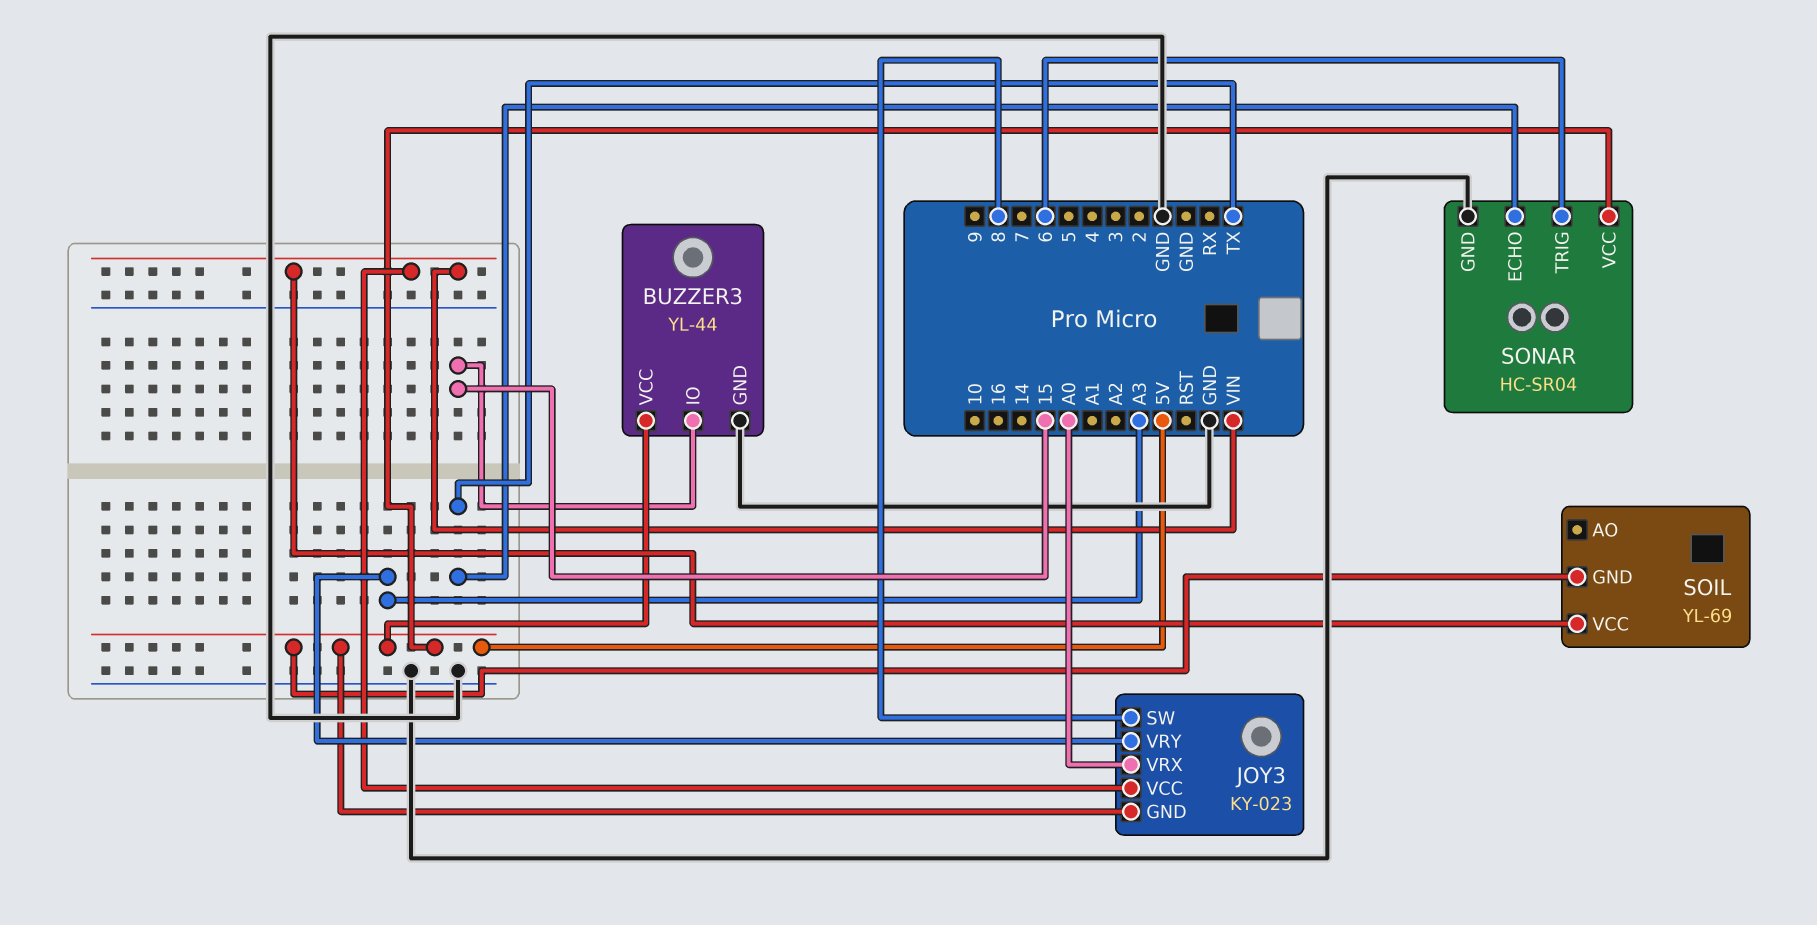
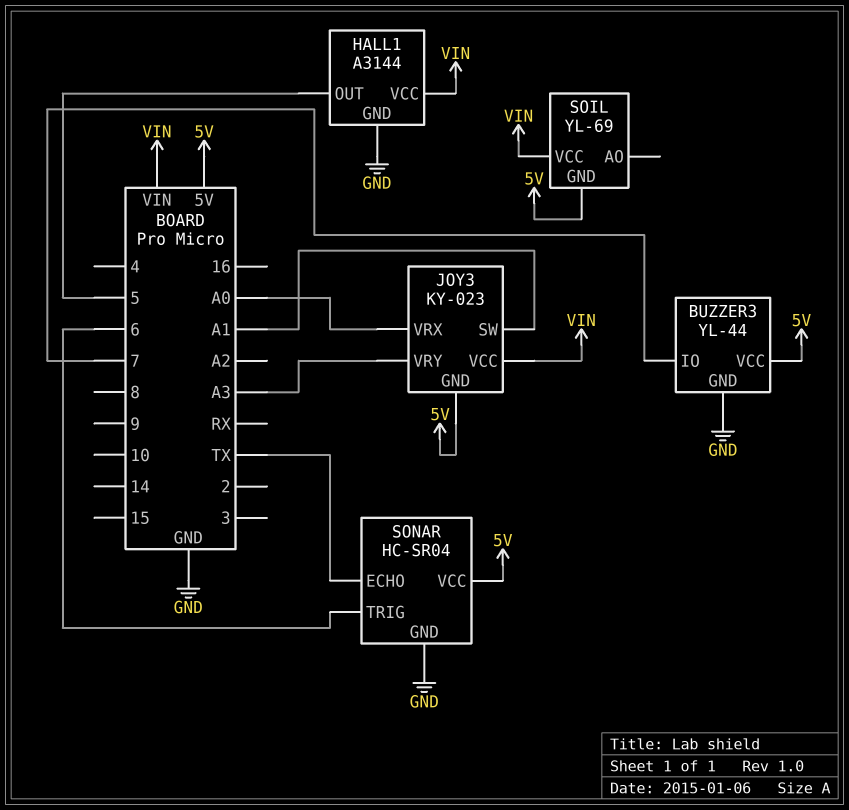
BUZZER3 pin IO: 15 -> 7
HALL1: none -> A3144
HALL1 pin GND: none -> GND
HALL1 pin OUT: none -> 5
HALL1 pin VCC: none -> VIN
JOY3 pin SW: 8 -> A1

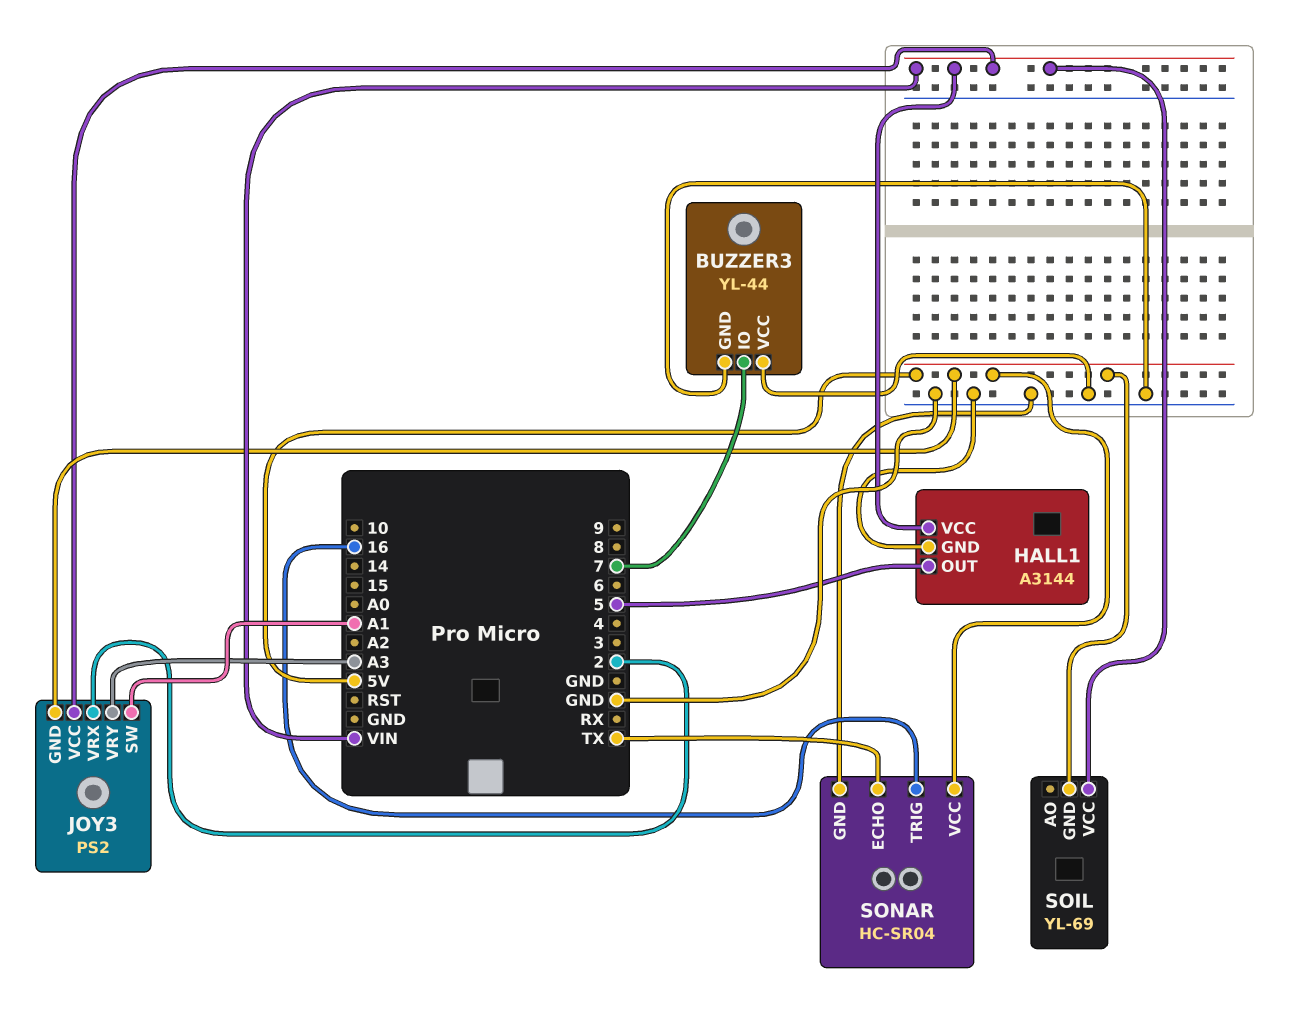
BUZZER3 pin VCC: 5V -> GND
JOY3: KY-023 -> PS2
JOY3 pin VRX: A0 -> 2
SONAR pin TRIG: 6 -> 16

